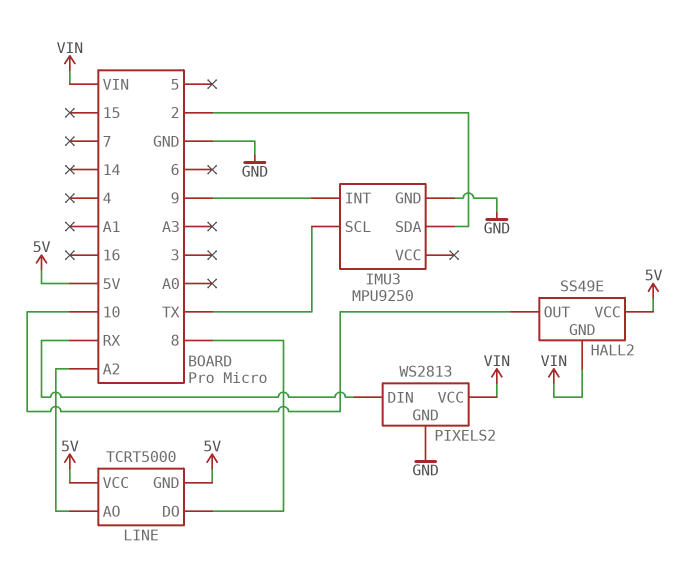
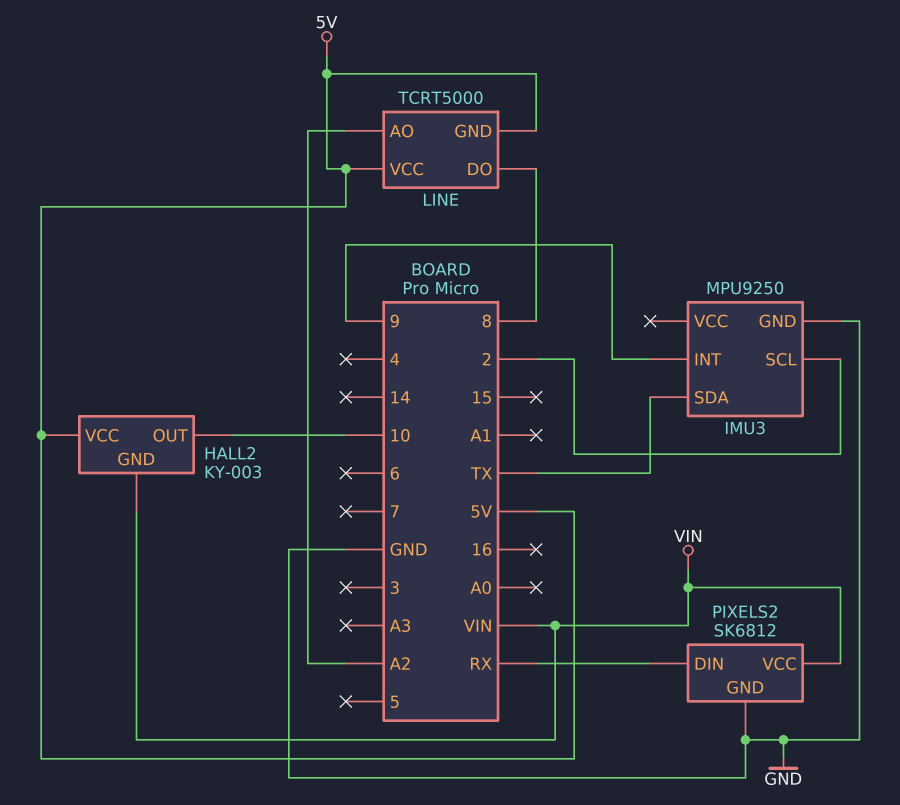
HALL2: SS49E -> KY-003
IMU3 pin SCL: TX -> 2
IMU3 pin SDA: 2 -> TX
PIXELS2: WS2813 -> SK6812

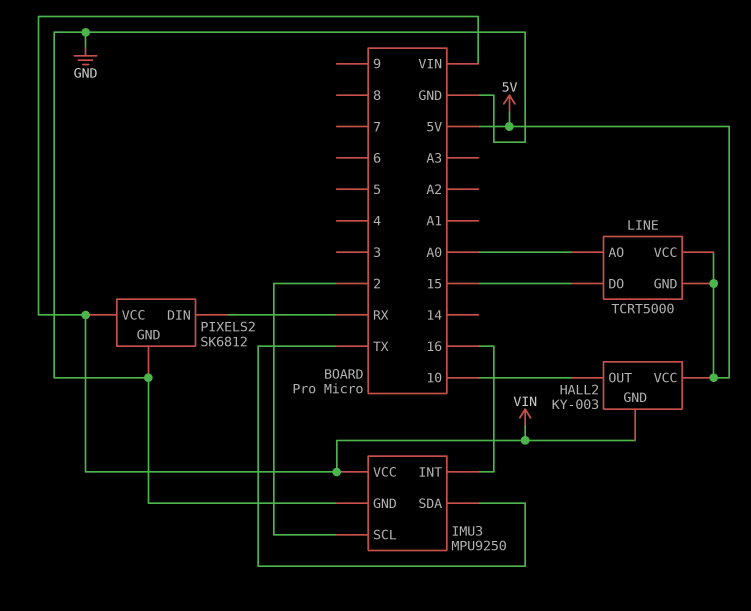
IMU3 pin INT: 9 -> 16
IMU3 pin VCC: none -> VIN
LINE pin AO: A2 -> A0
LINE pin DO: 8 -> 15

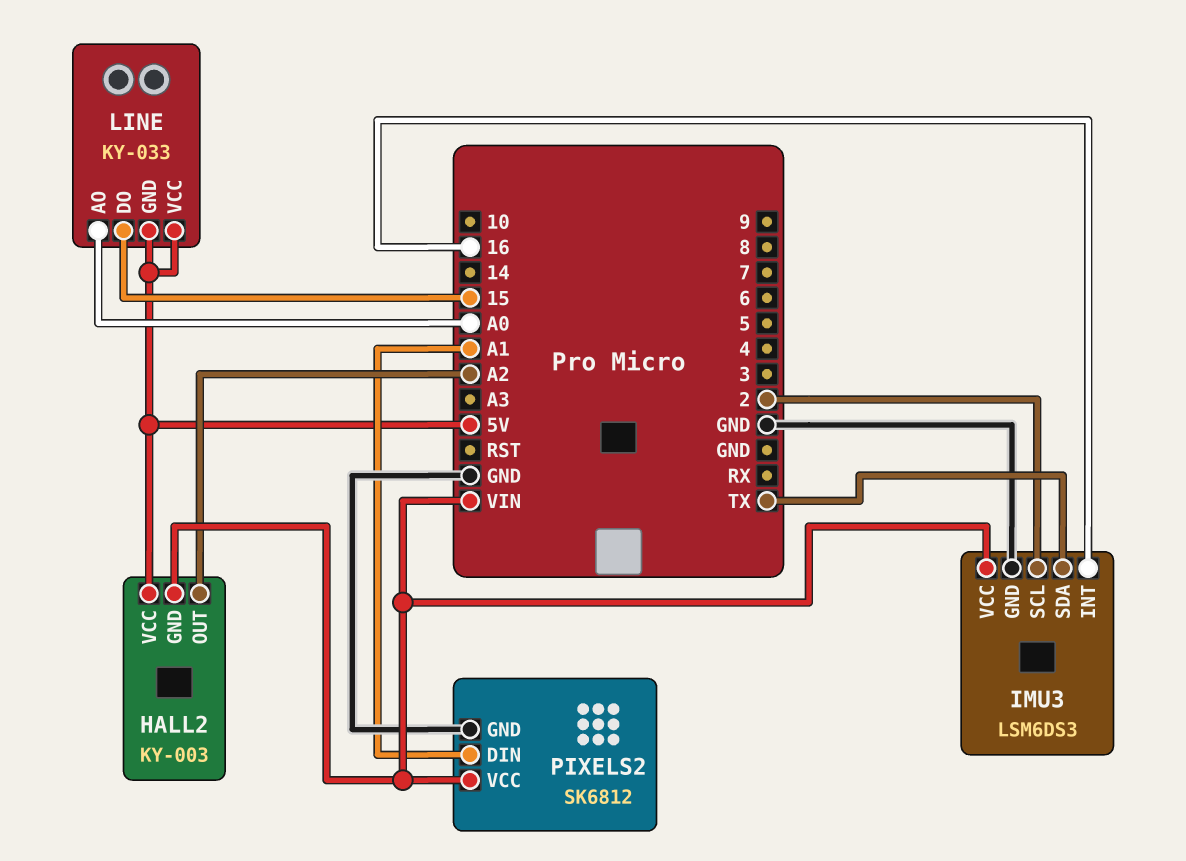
HALL2 pin OUT: 10 -> A2
IMU3: MPU9250 -> LSM6DS3
LINE: TCRT5000 -> KY-033
PIXELS2 pin DIN: RX -> A1

